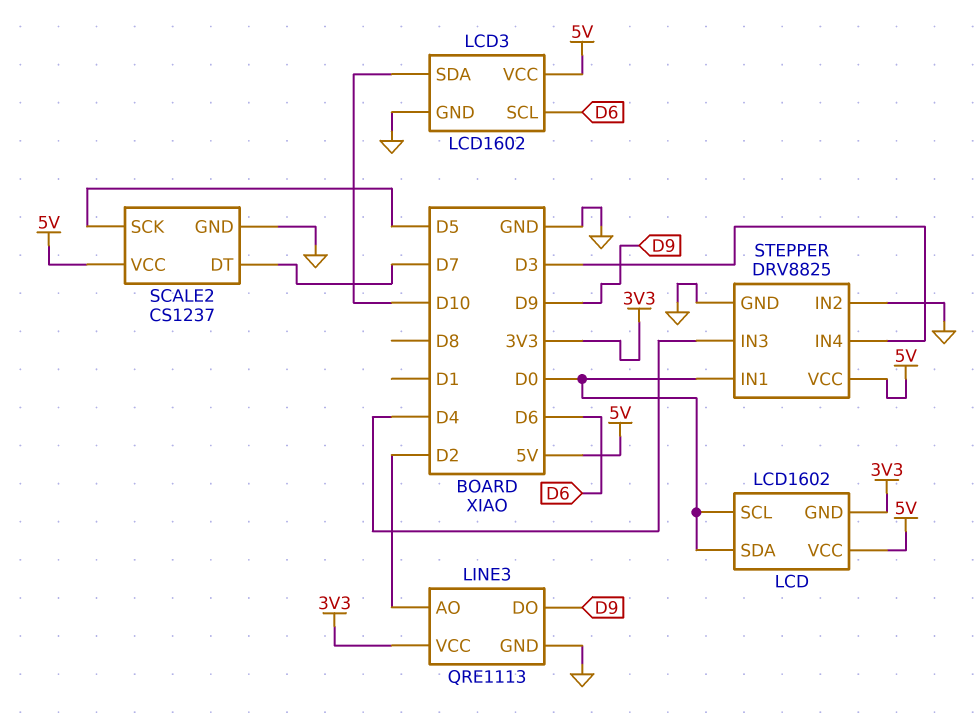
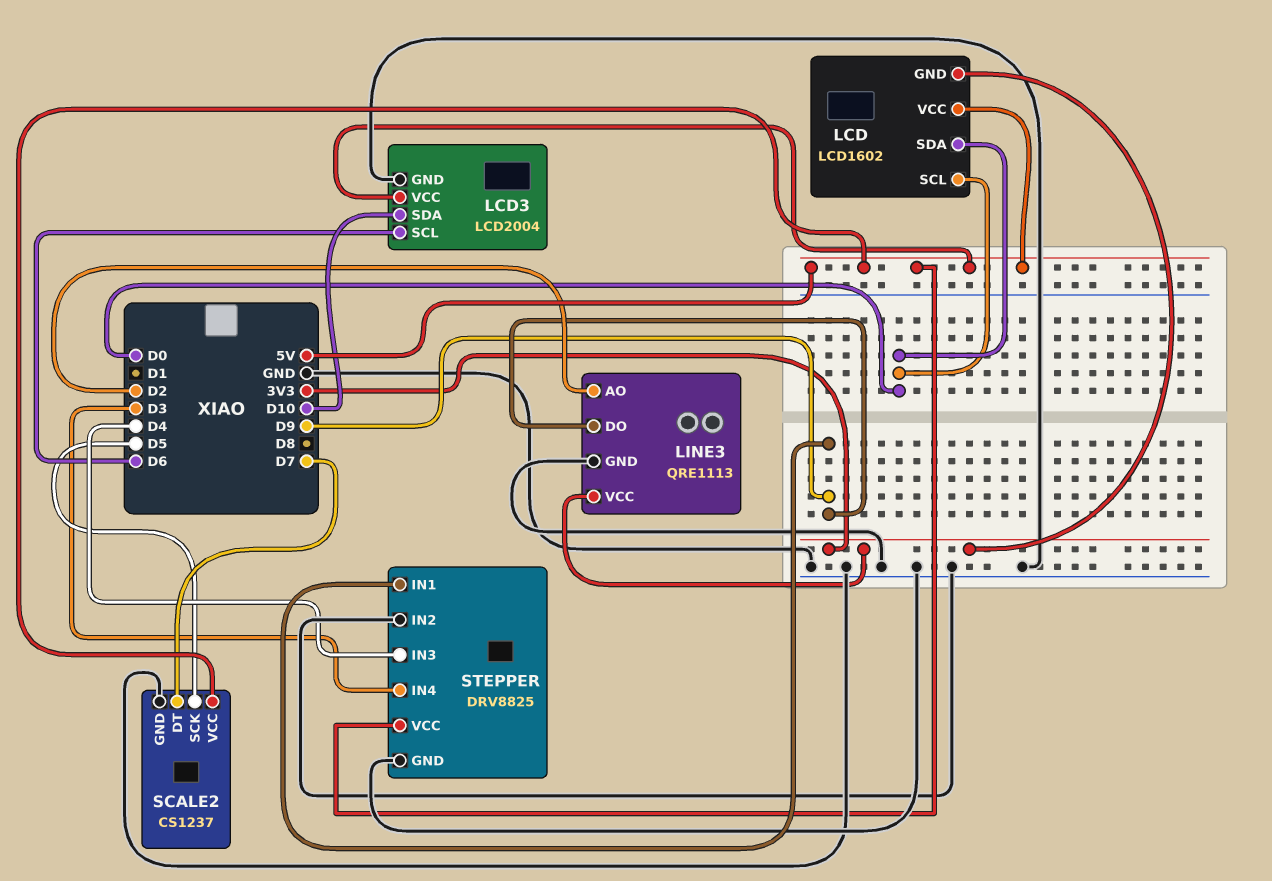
LCD3: LCD1602 -> LCD2004
STEPPER pin IN1: D0 -> D9

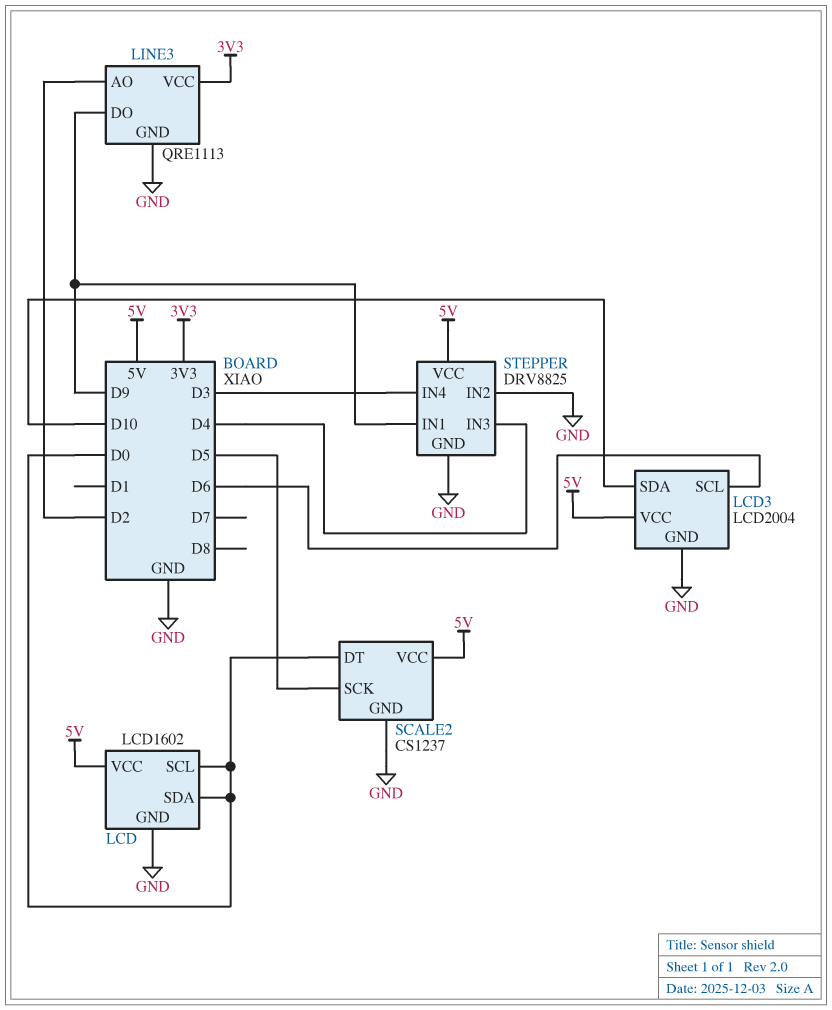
LCD pin GND: 3V3 -> GND
SCALE2 pin DT: D7 -> D0

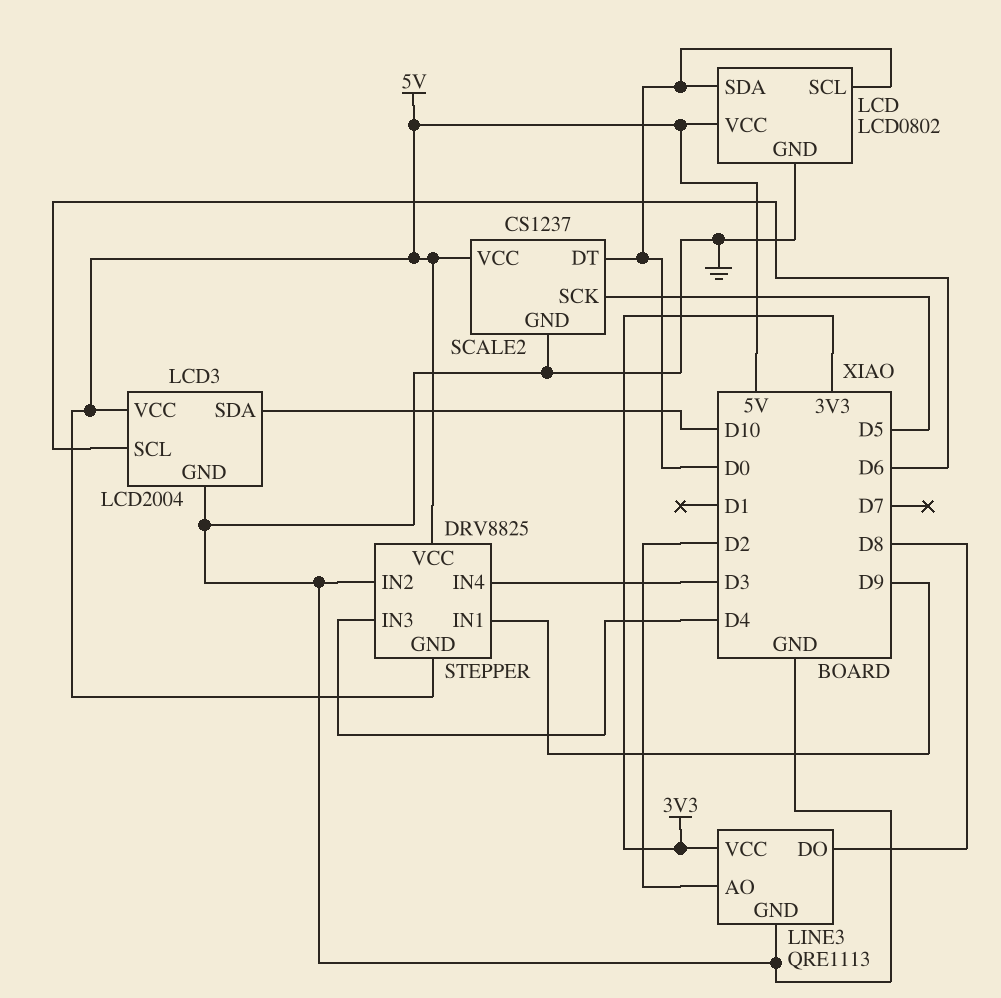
LCD: LCD1602 -> LCD0802
LINE3 pin DO: D9 -> D8
STEPPER pin GND: GND -> 5V

